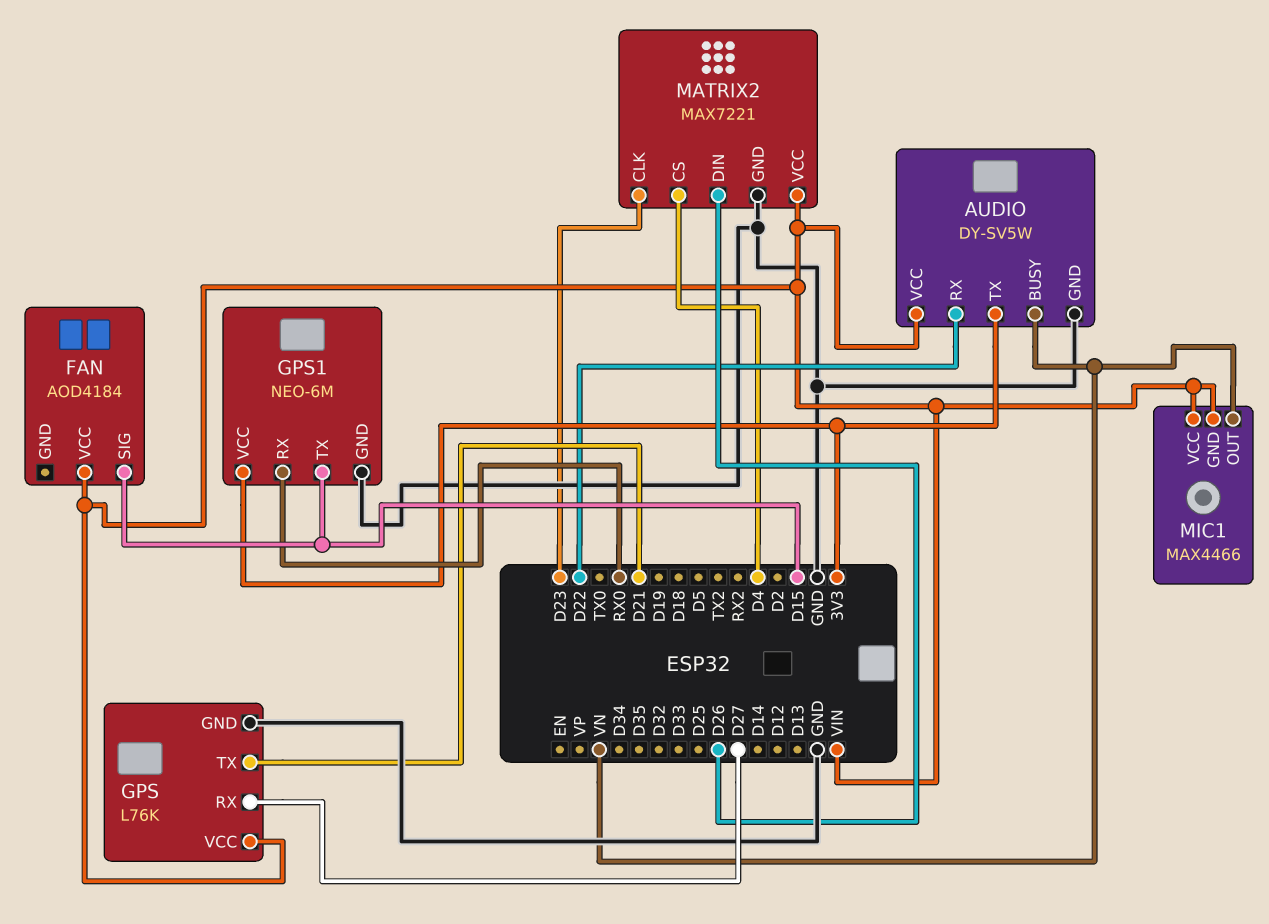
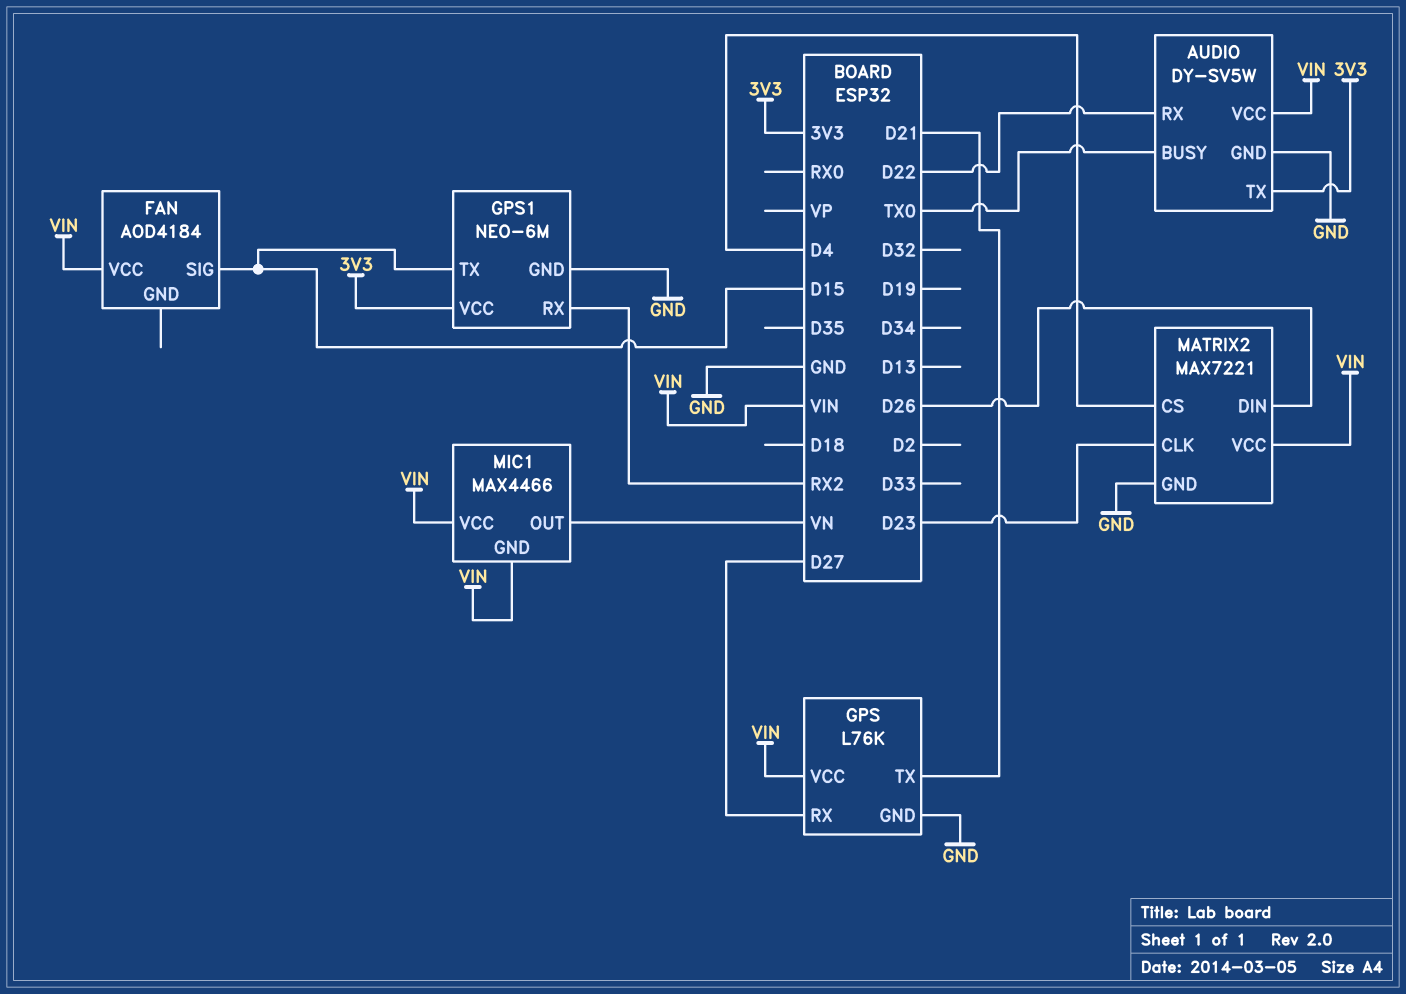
AUDIO pin BUSY: VN -> TX0
GPS1 pin RX: RX0 -> RX2

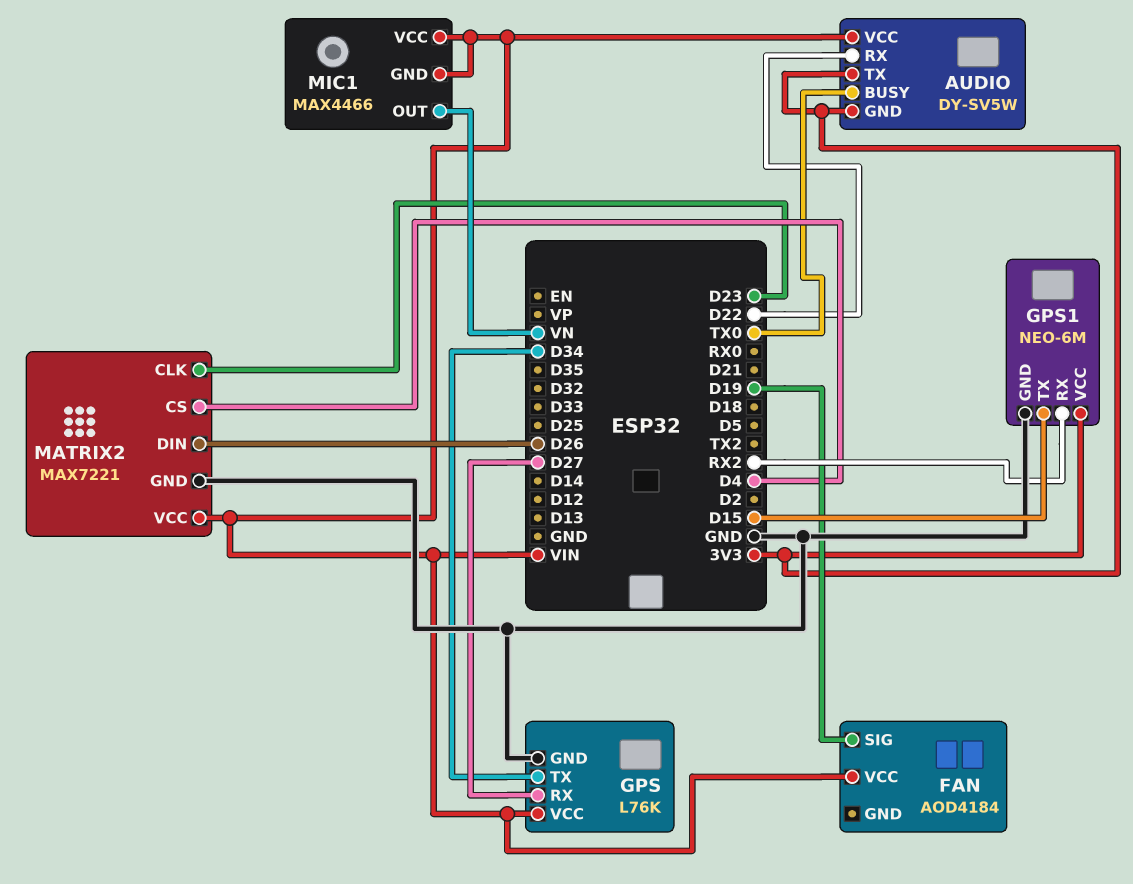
AUDIO pin GND: GND -> 3V3
FAN pin SIG: D15 -> D19
GPS pin TX: D21 -> D34

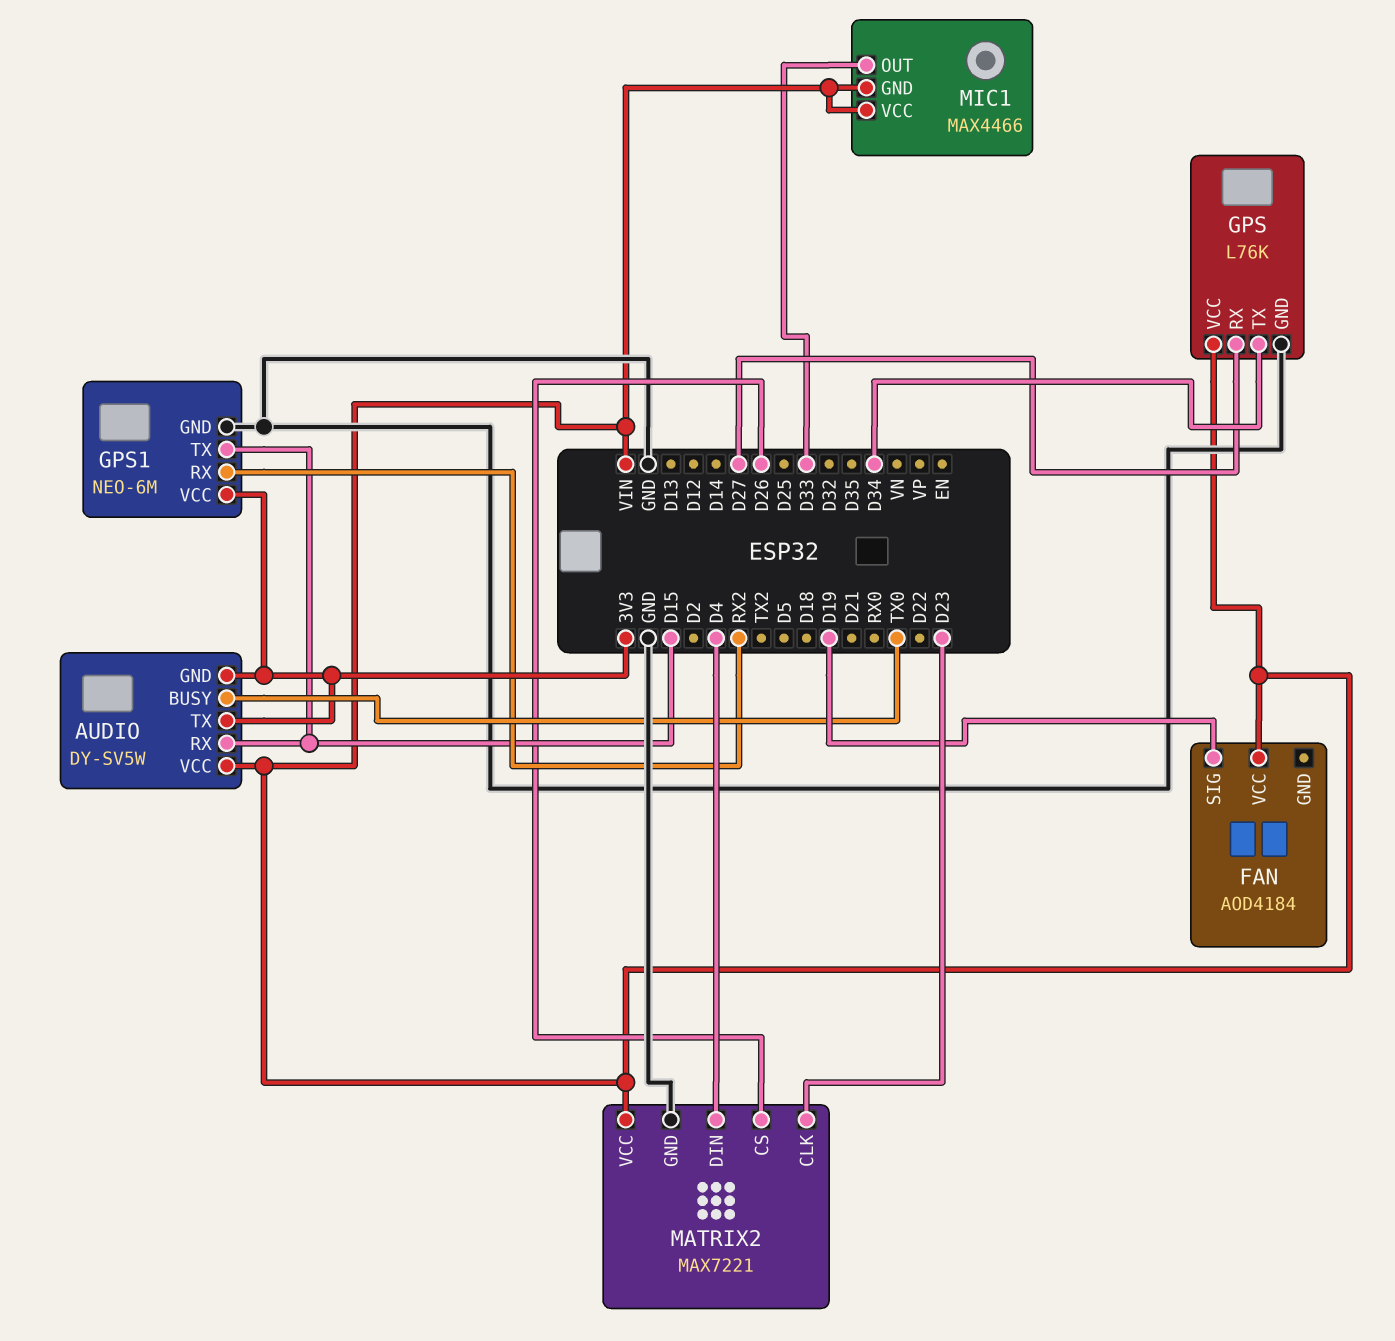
AUDIO pin RX: D22 -> D15
MATRIX2 pin CS: D4 -> D26
MATRIX2 pin DIN: D26 -> D4
MIC1 pin OUT: VN -> D33

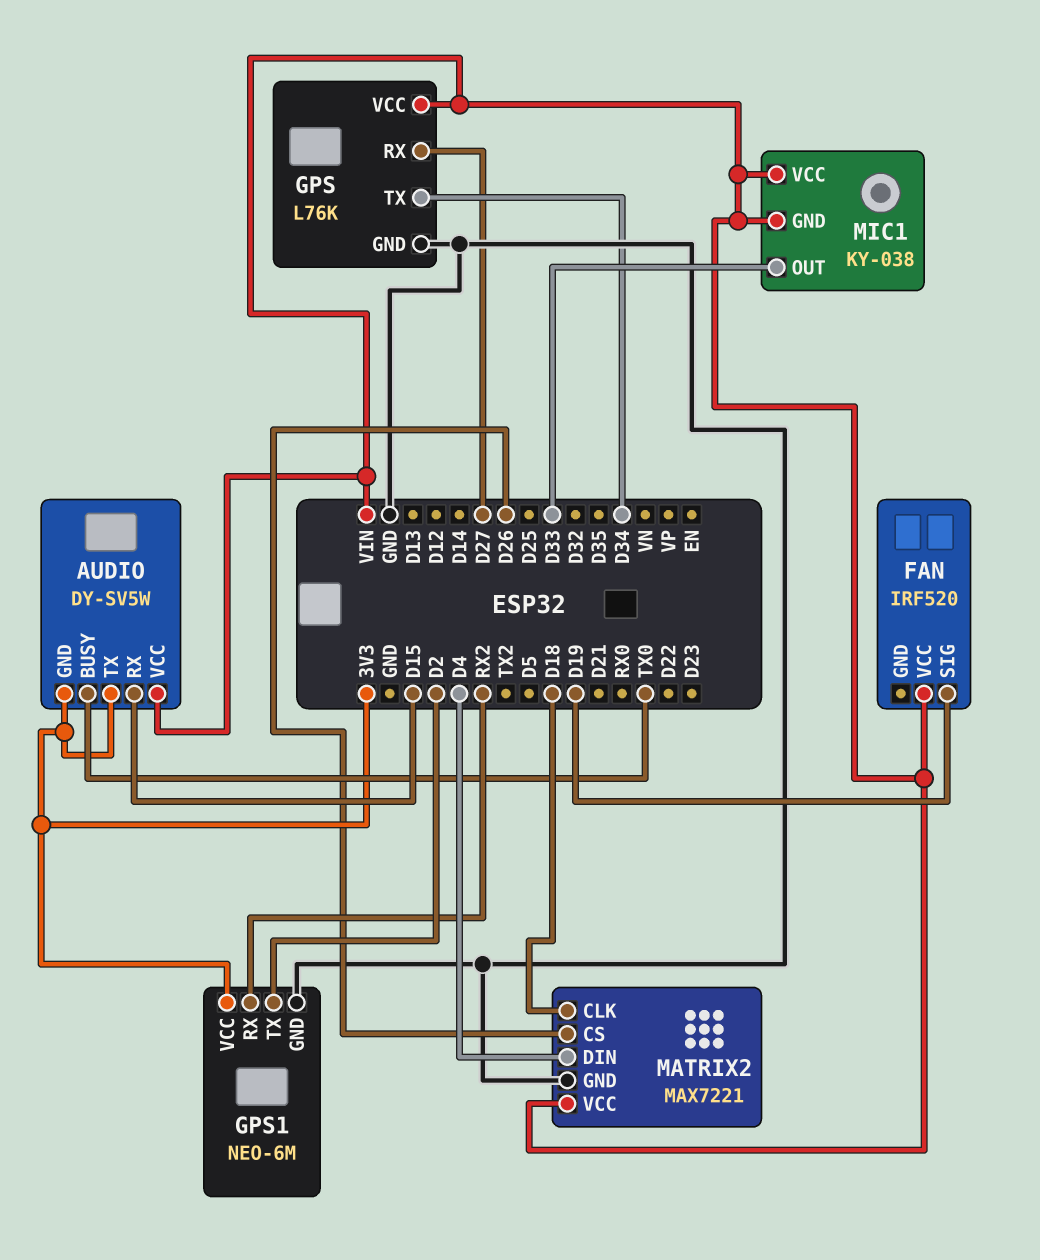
FAN: AOD4184 -> IRF520
GPS1 pin TX: D15 -> D2
MATRIX2 pin CLK: D23 -> D18
MIC1: MAX4466 -> KY-038

